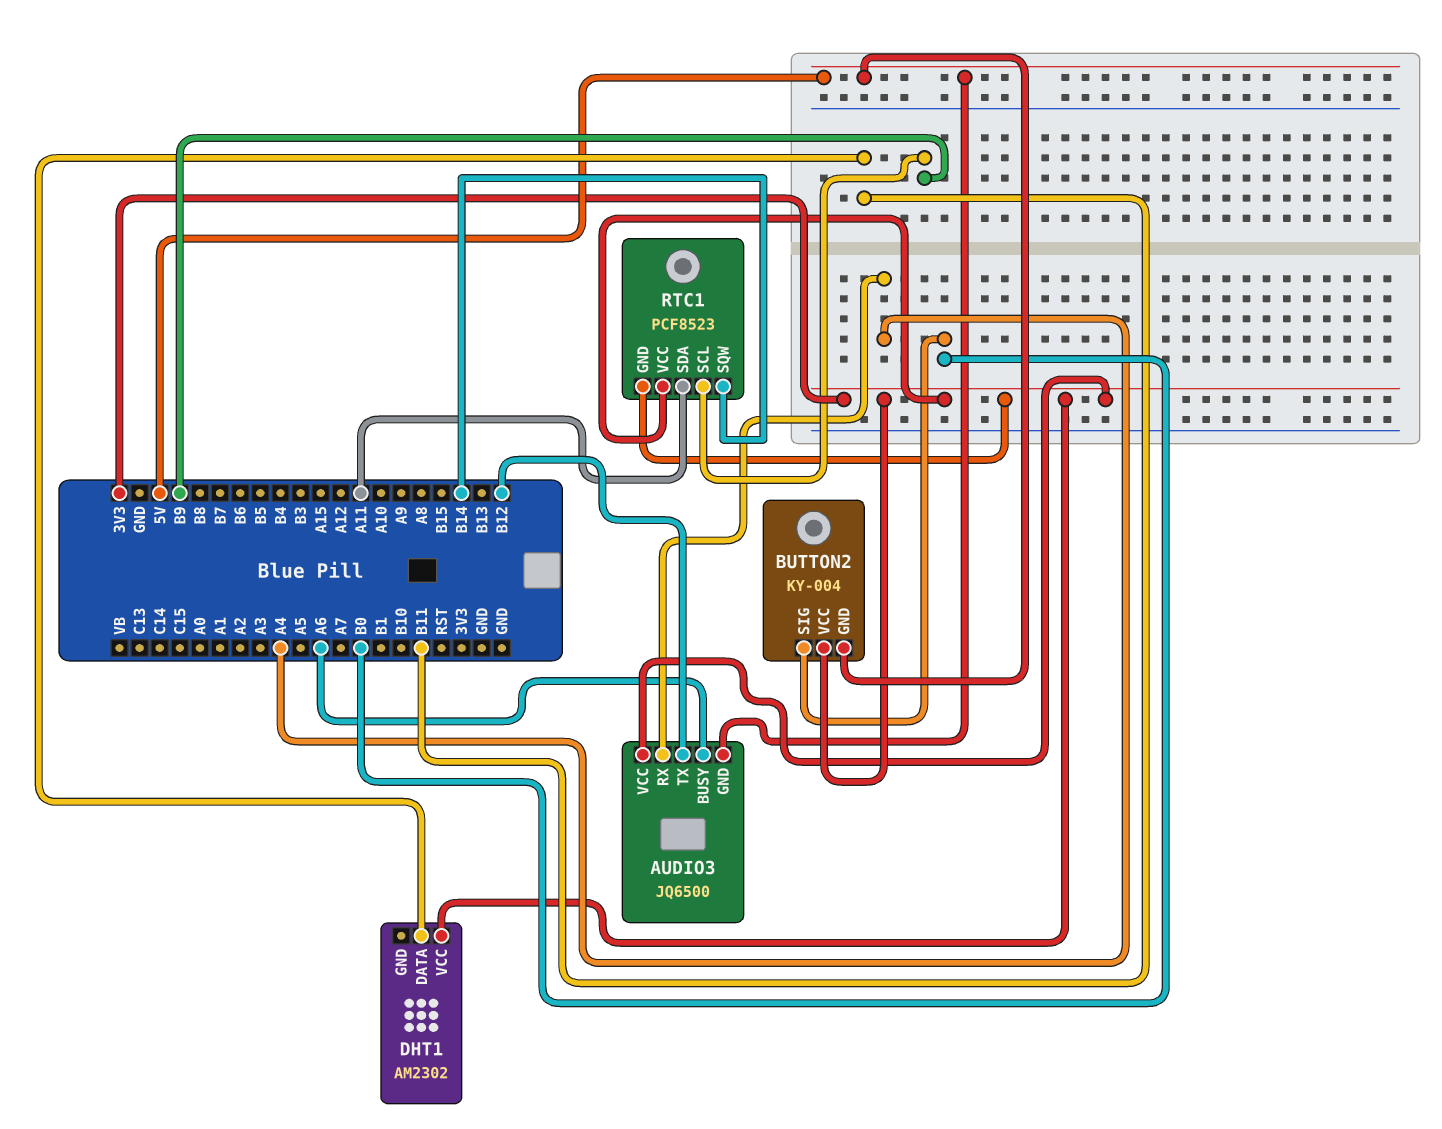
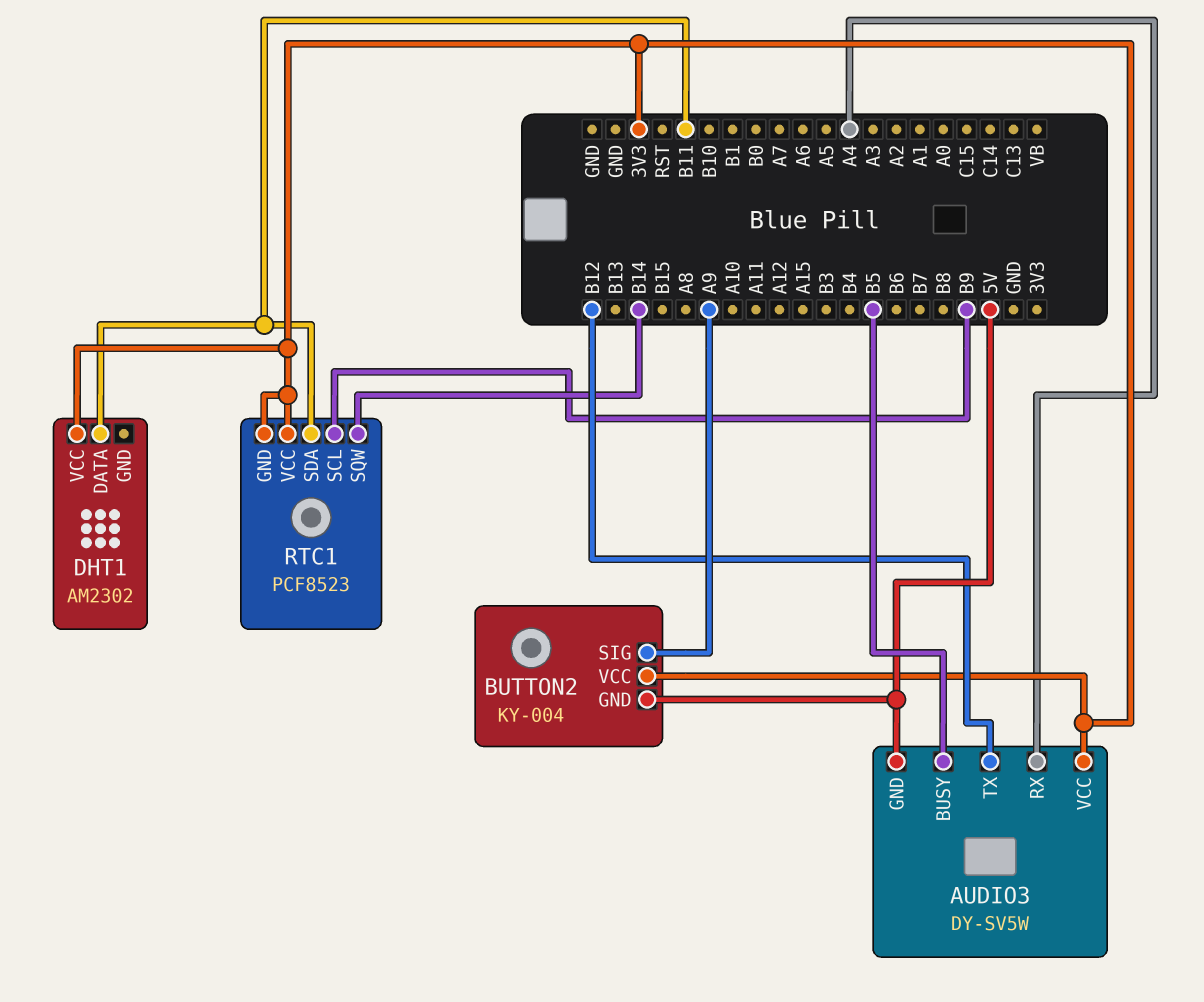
AUDIO3: JQ6500 -> DY-SV5W
AUDIO3 pin BUSY: A6 -> B5
BUTTON2 pin SIG: B0 -> A9
RTC1 pin SDA: A11 -> B11

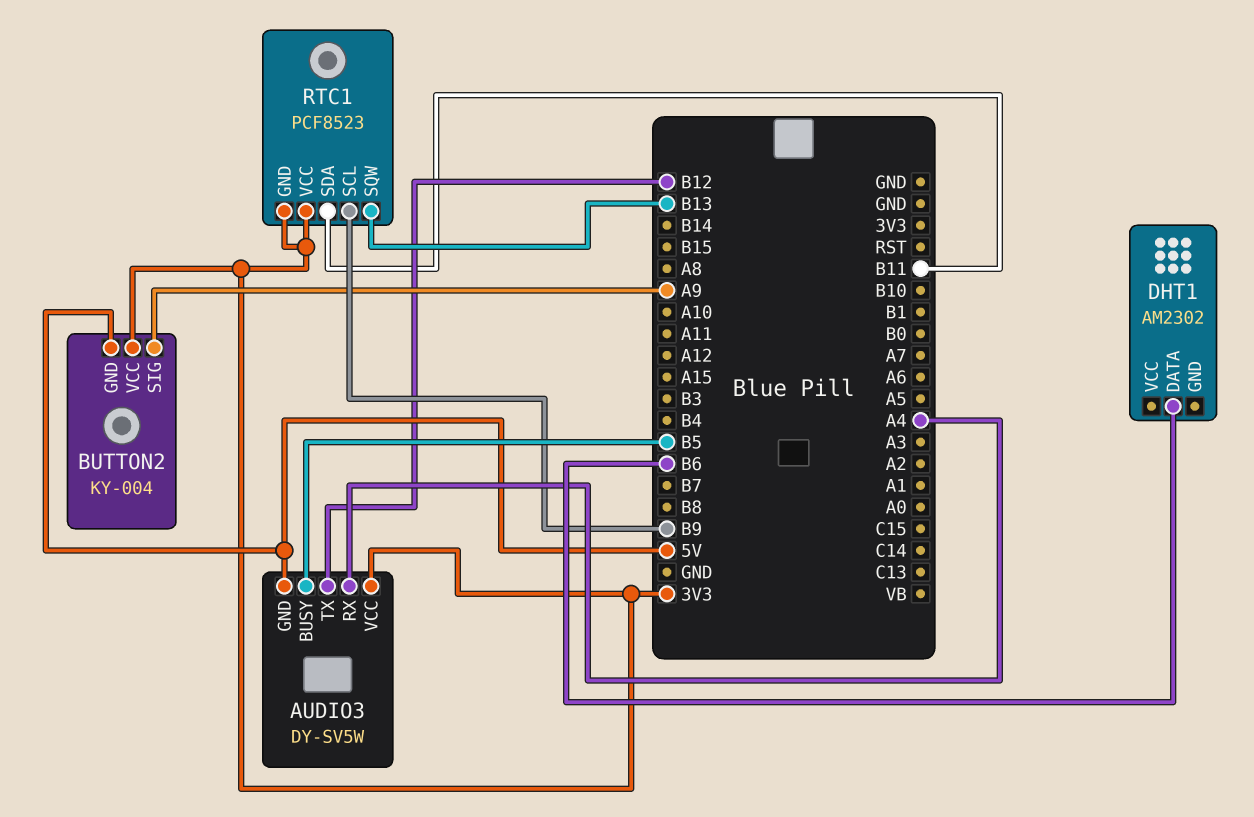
DHT1 pin DATA: B11 -> B6
DHT1 pin VCC: 3V3 -> none
RTC1 pin SQW: B14 -> B13

